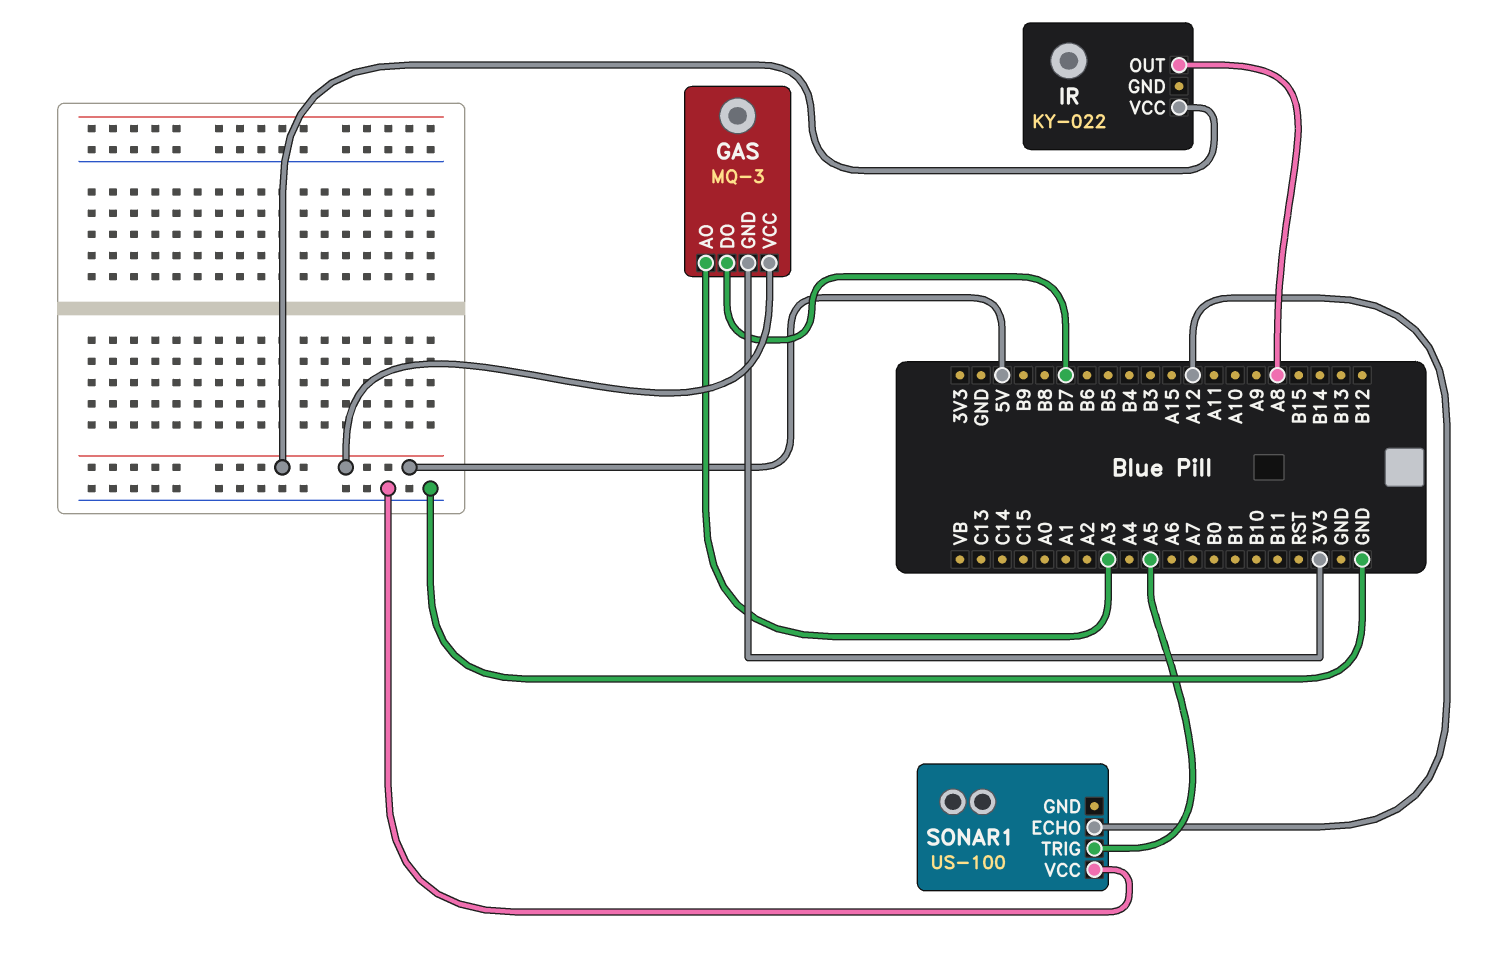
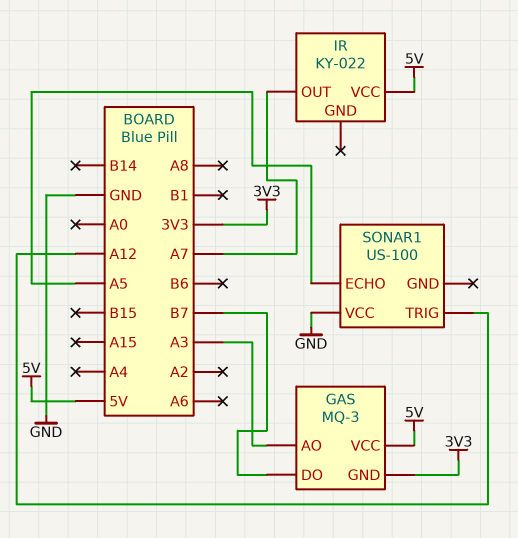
IR pin OUT: A8 -> A7
SONAR1 pin ECHO: A12 -> A5
SONAR1 pin TRIG: A5 -> A12

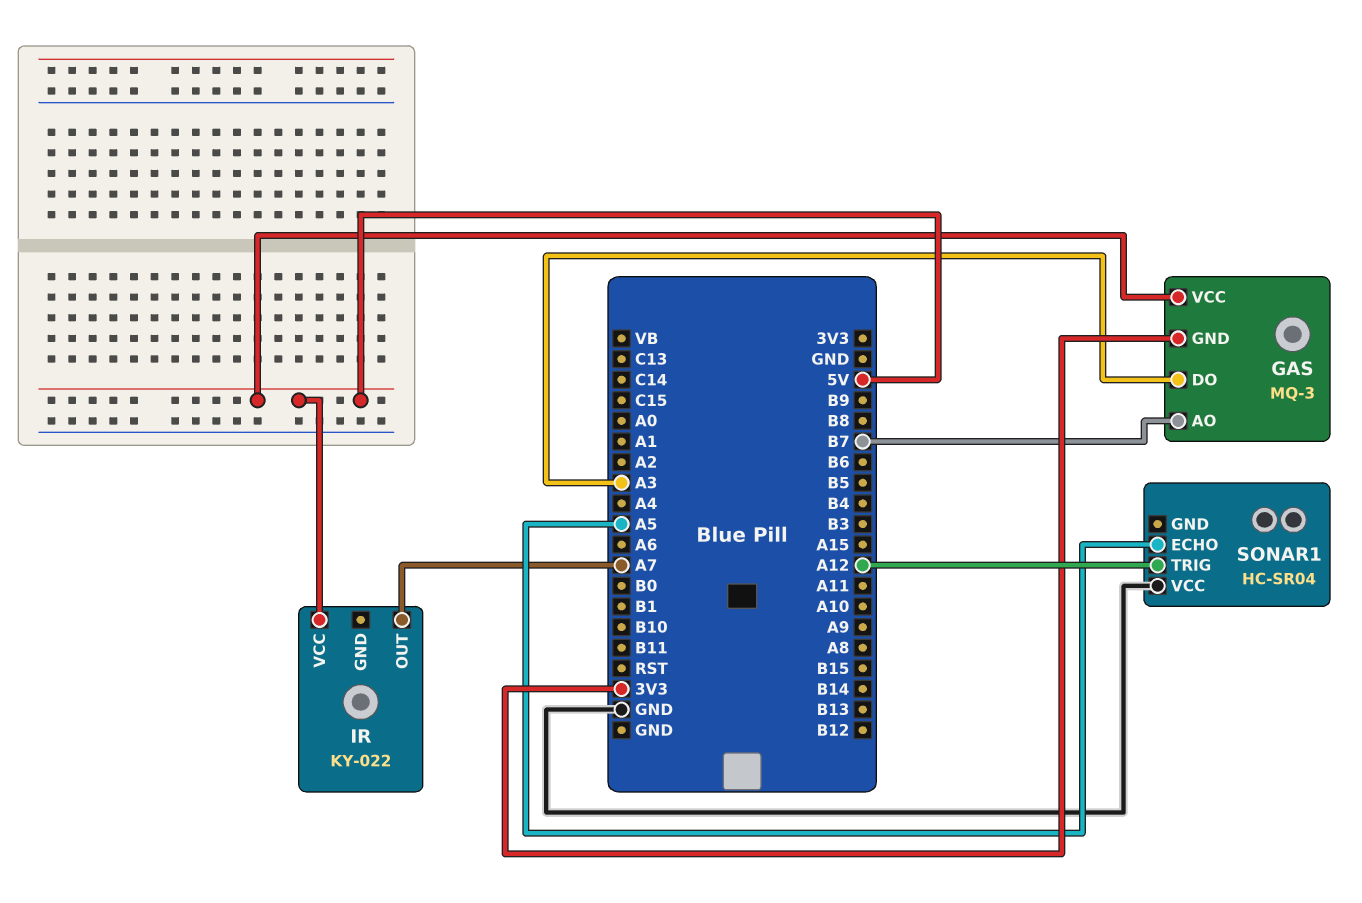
GAS pin AO: A3 -> B7
GAS pin DO: B7 -> A3
SONAR1: US-100 -> HC-SR04

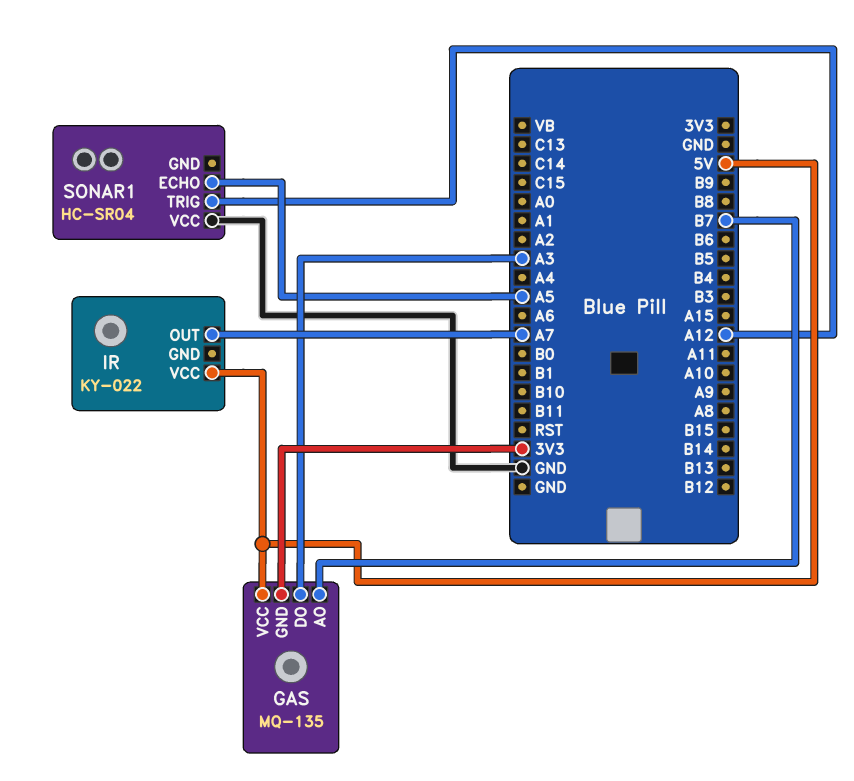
GAS: MQ-3 -> MQ-135

